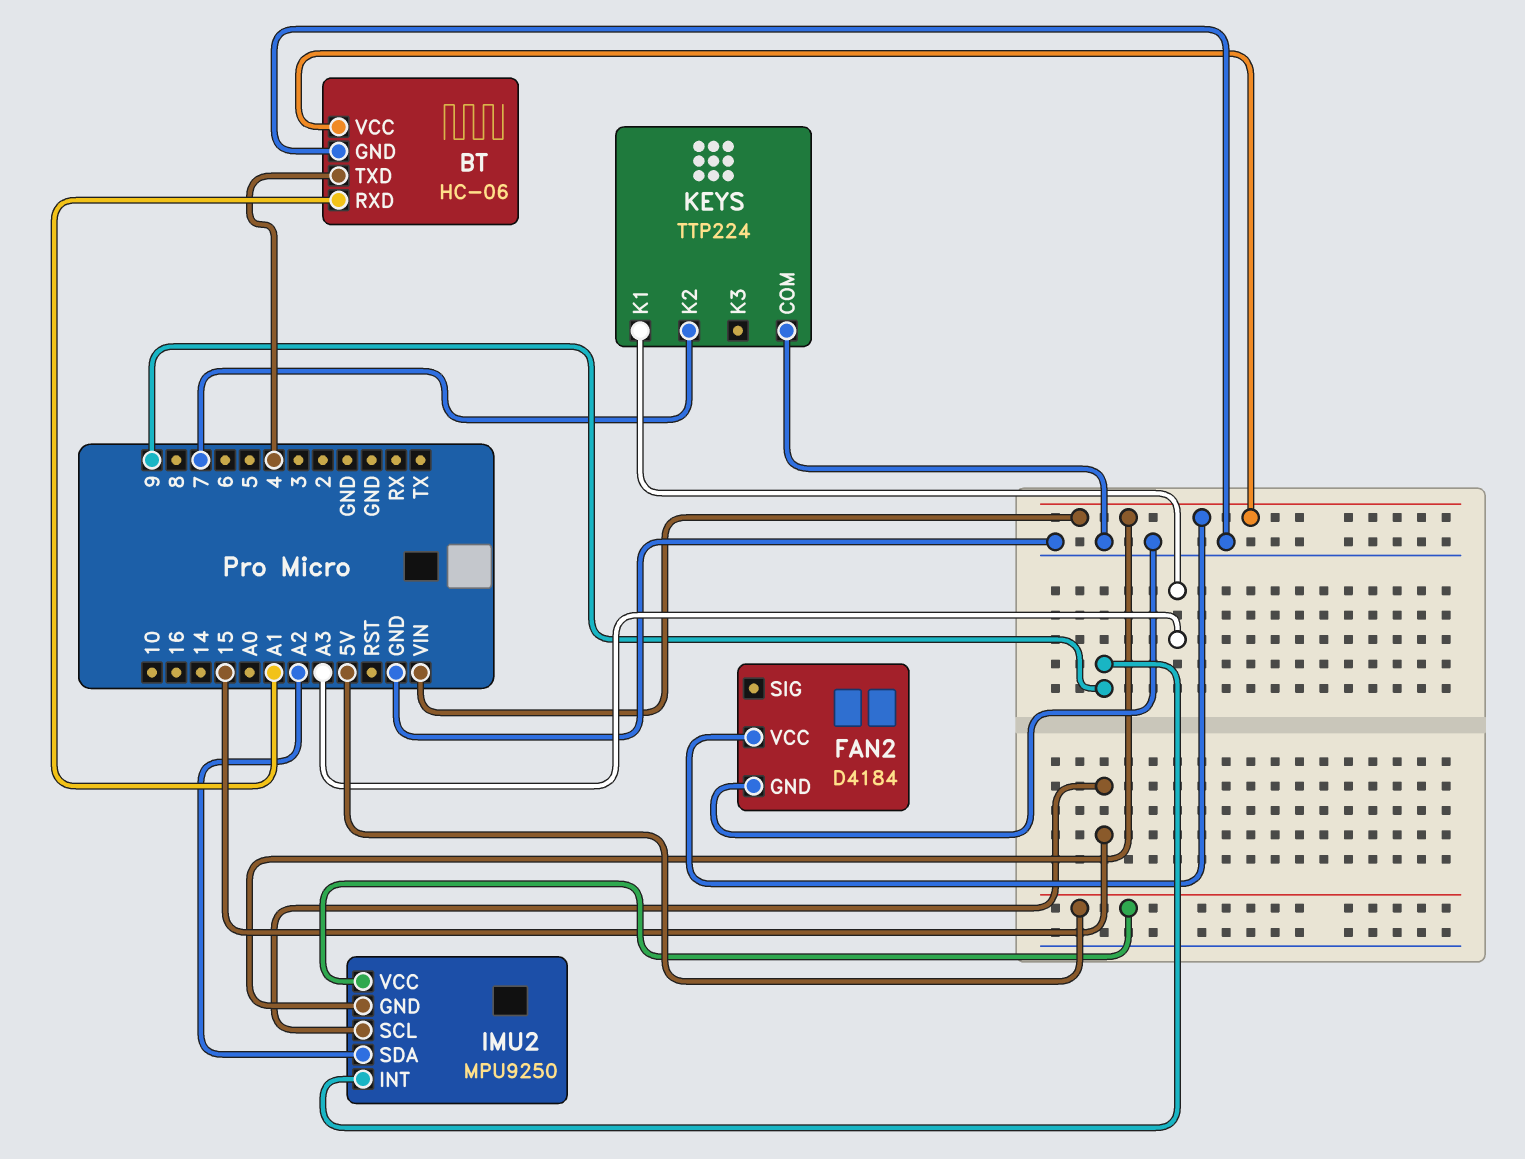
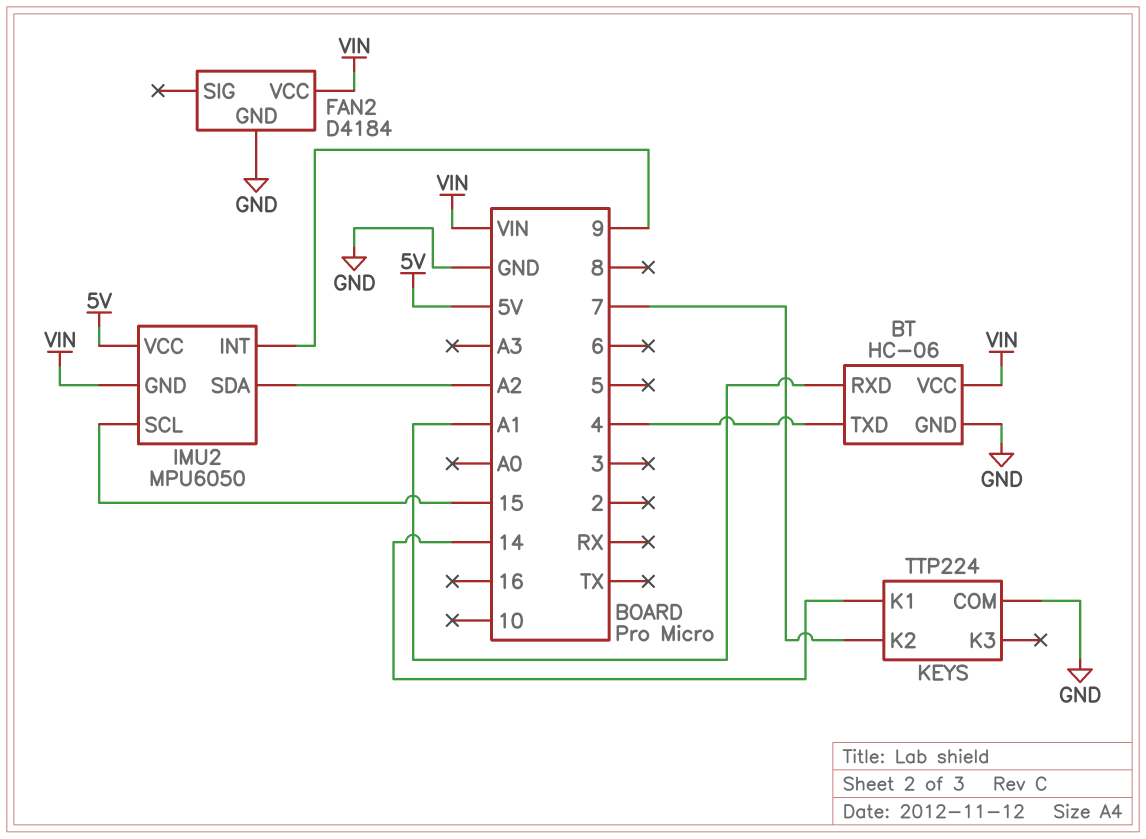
IMU2: MPU9250 -> MPU6050
KEYS pin K1: A3 -> 14

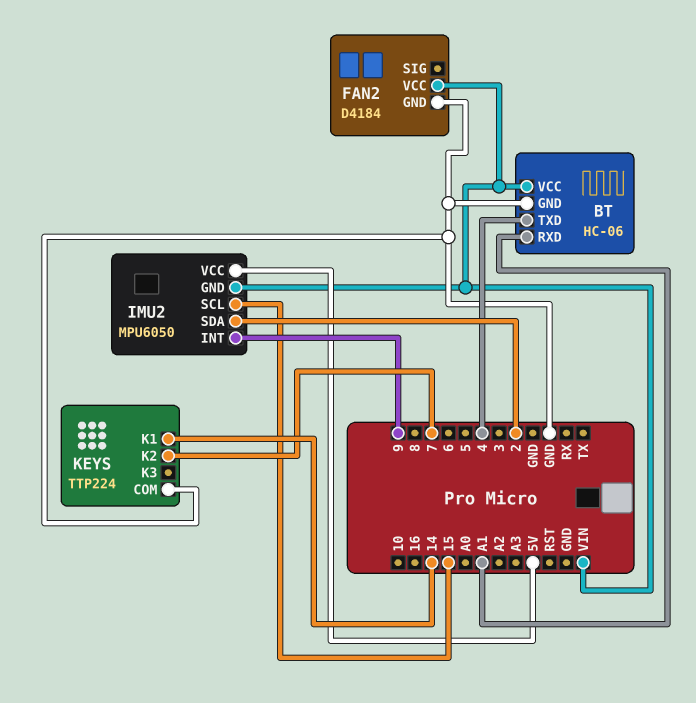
IMU2 pin SDA: A2 -> 2

